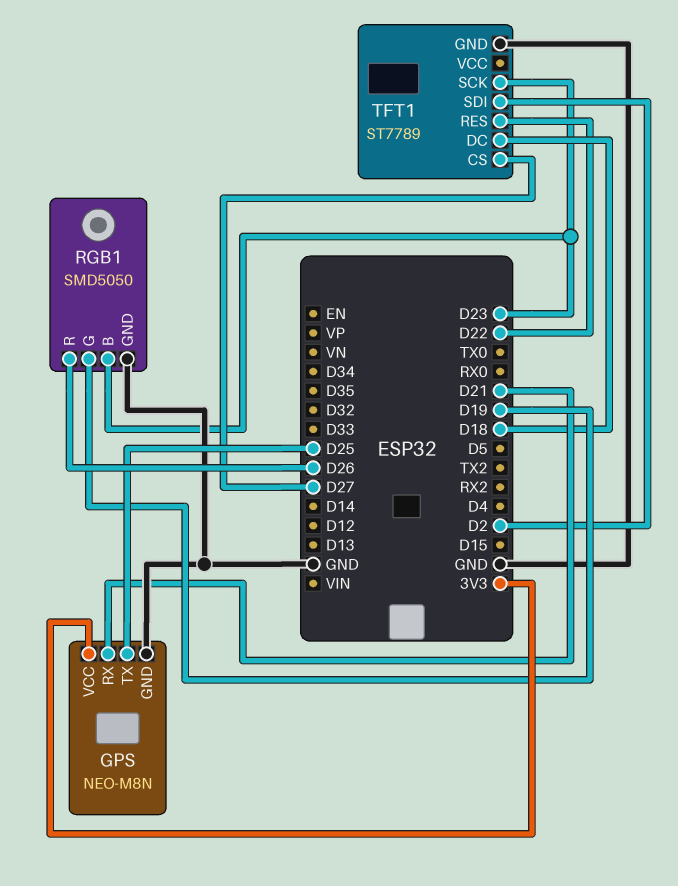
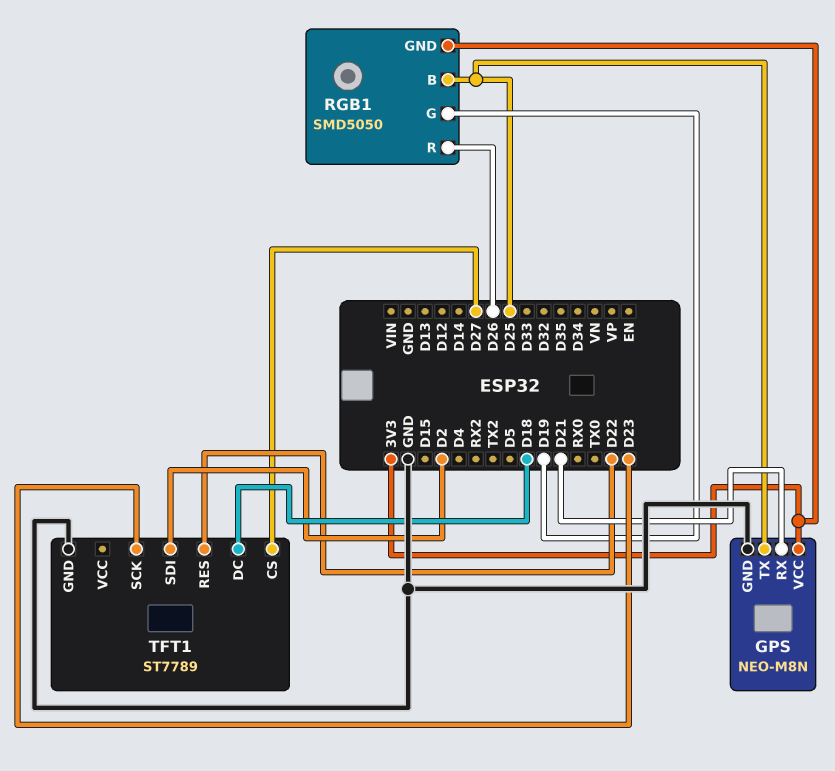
RGB1 pin B: D23 -> D25
RGB1 pin GND: GND -> 3V3

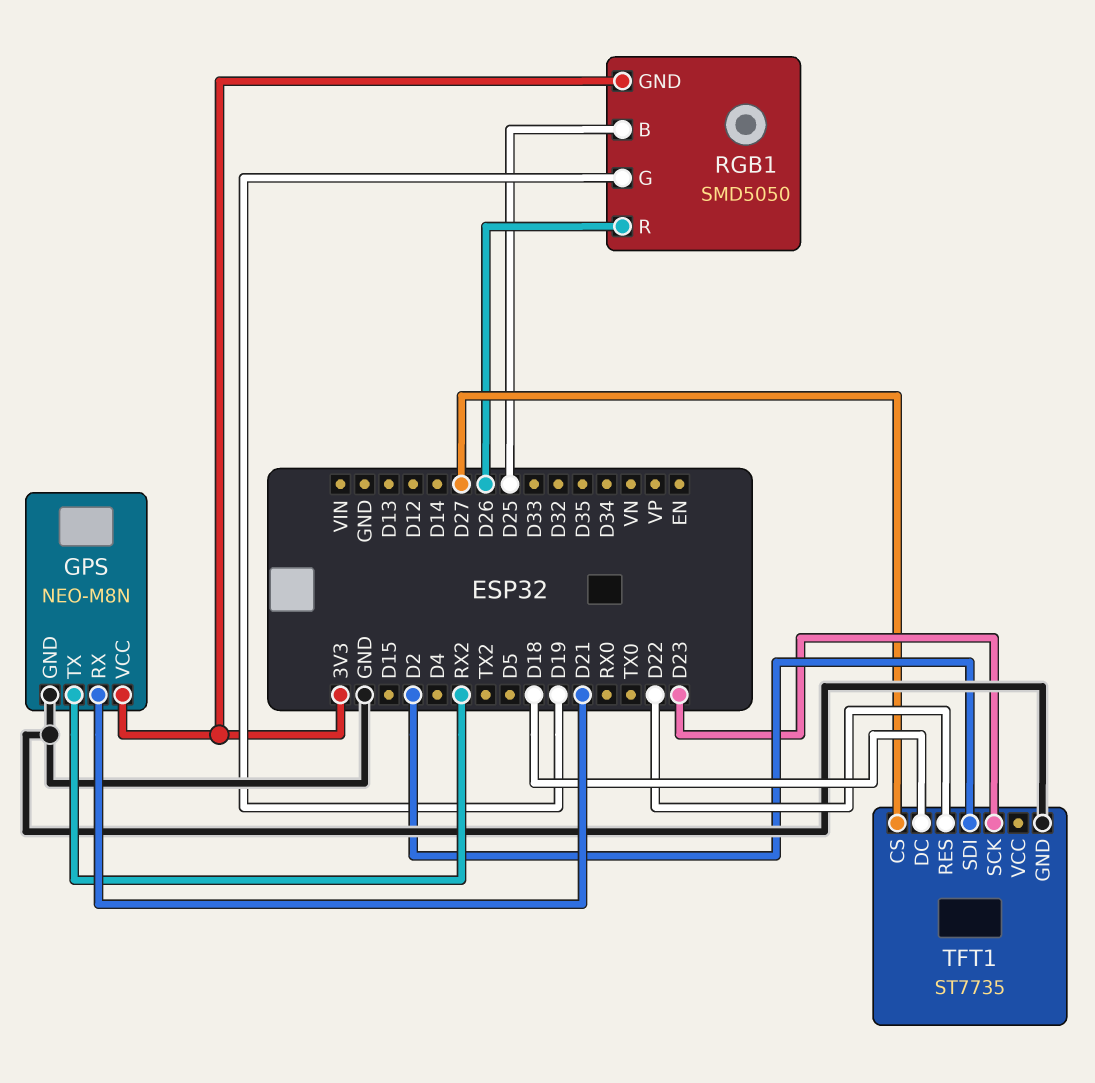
GPS pin TX: D25 -> RX2
TFT1: ST7789 -> ST7735

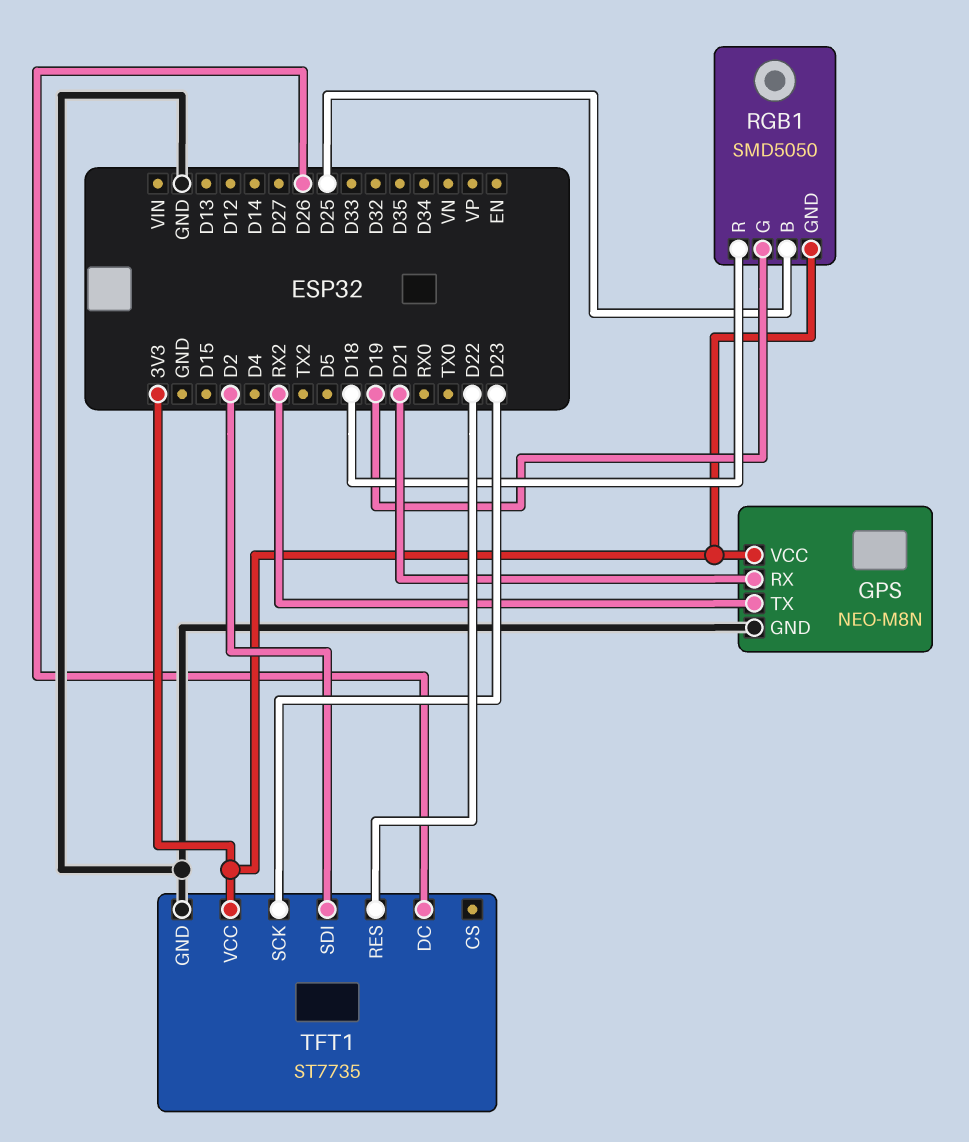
RGB1 pin R: D26 -> D18
TFT1 pin CS: D27 -> none
TFT1 pin DC: D18 -> D26
TFT1 pin VCC: none -> 3V3

